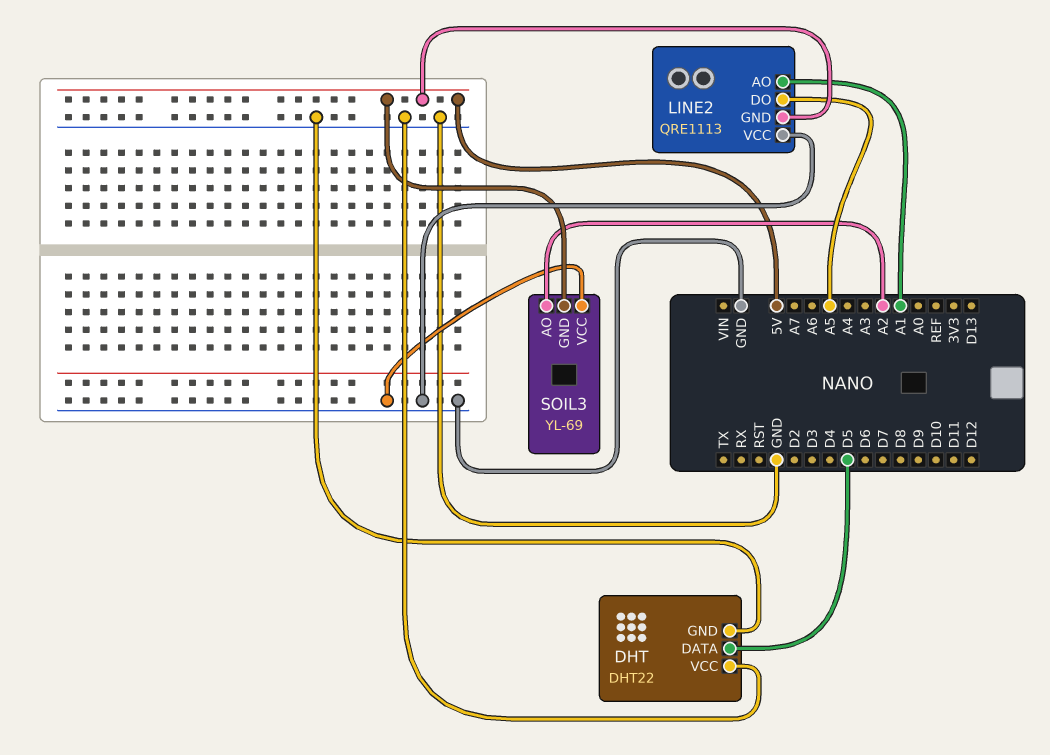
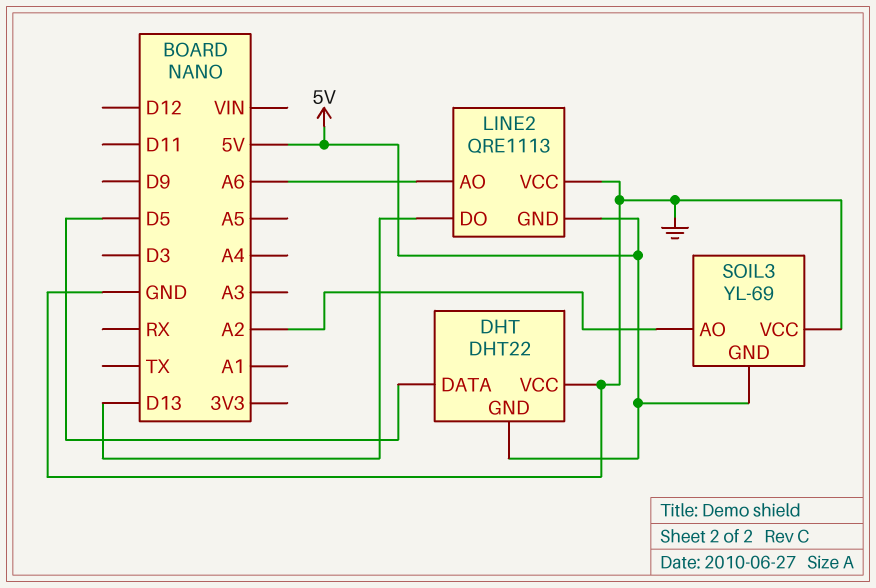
DHT pin GND: GND -> 5V
LINE2 pin AO: A1 -> A6
LINE2 pin DO: A5 -> D13

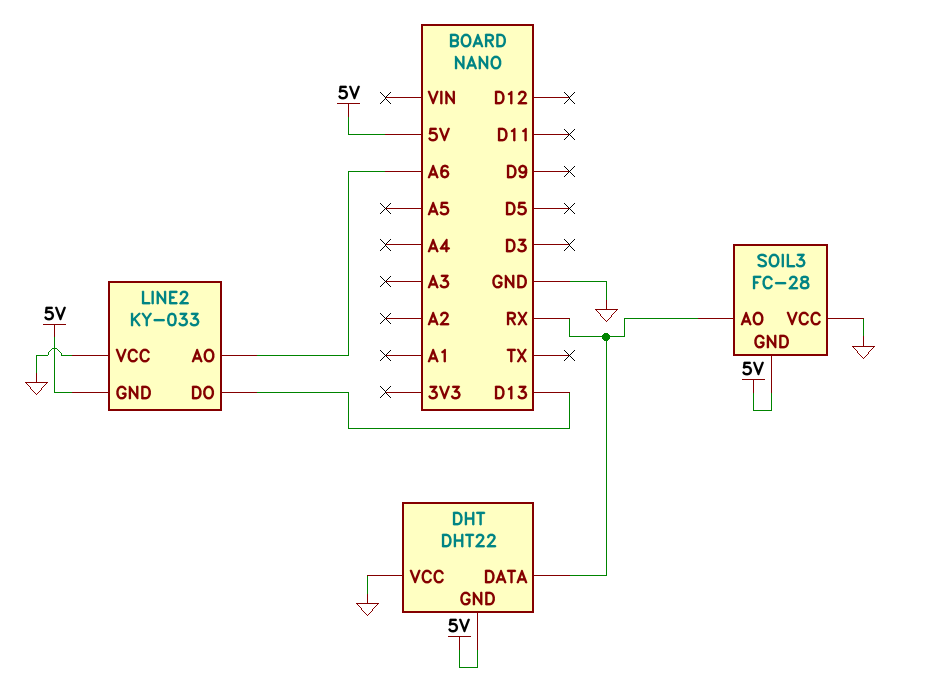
DHT pin DATA: D5 -> RX
LINE2: QRE1113 -> KY-033
SOIL3: YL-69 -> FC-28
SOIL3 pin AO: A2 -> RX

